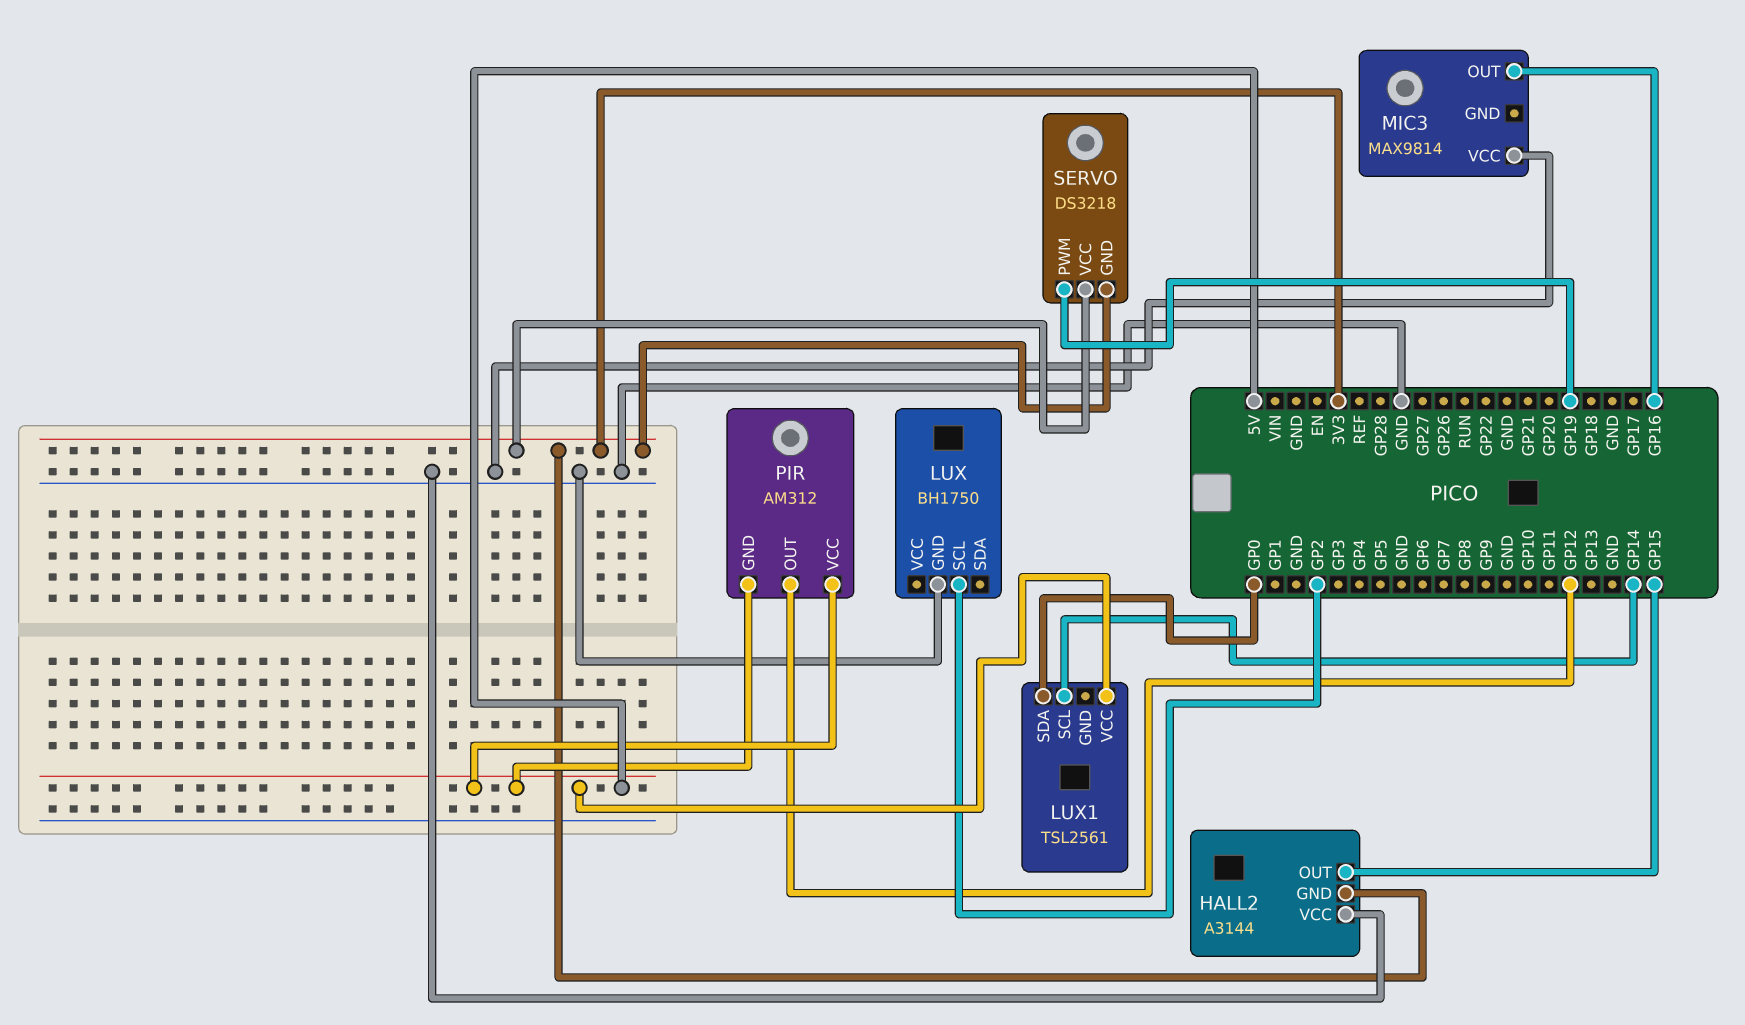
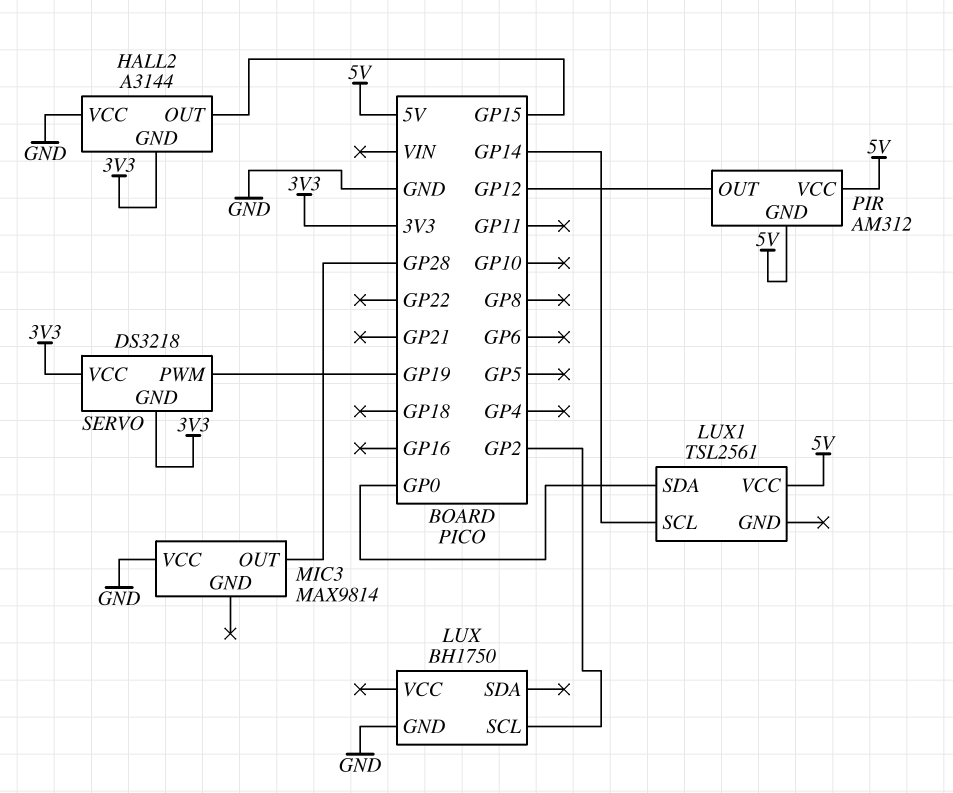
MIC3 pin OUT: GP16 -> GP28

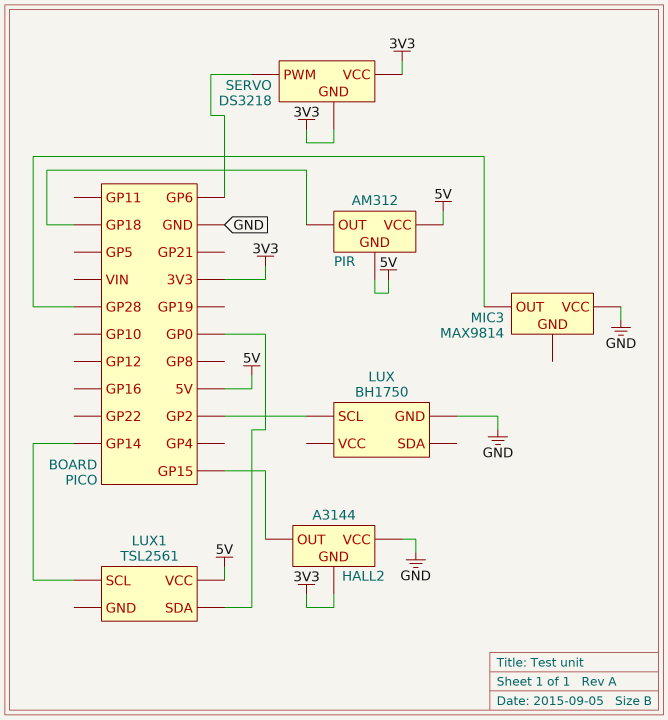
PIR pin OUT: GP12 -> GP18
SERVO pin PWM: GP19 -> GP6

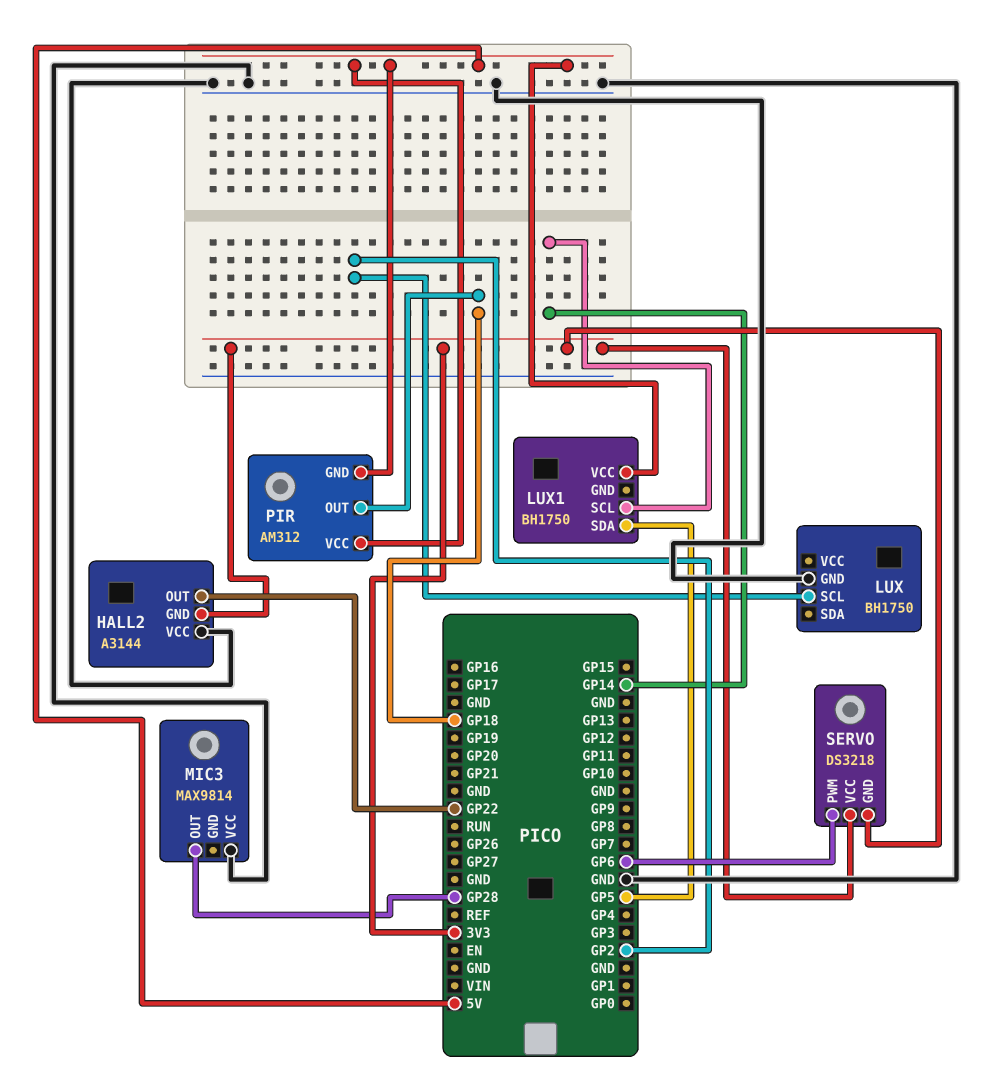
HALL2 pin OUT: GP15 -> GP22
LUX1: TSL2561 -> BH1750
LUX1 pin SDA: GP0 -> GP5

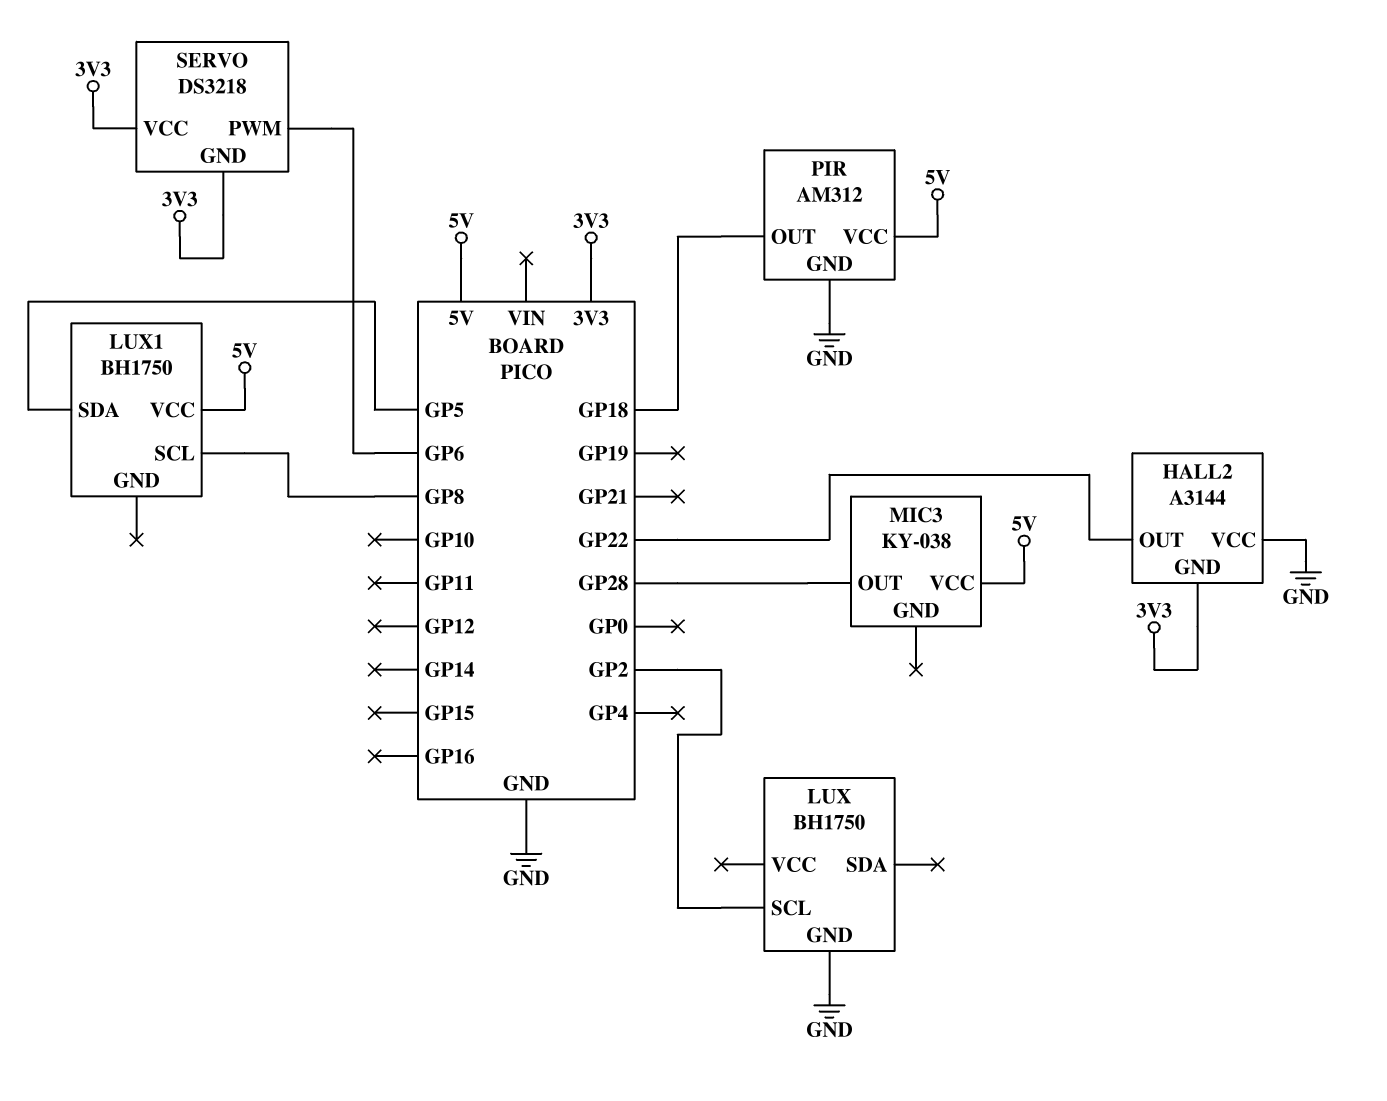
LUX1 pin SCL: GP14 -> GP8
MIC3: MAX9814 -> KY-038
MIC3 pin VCC: GND -> 5V
PIR pin GND: 5V -> GND

